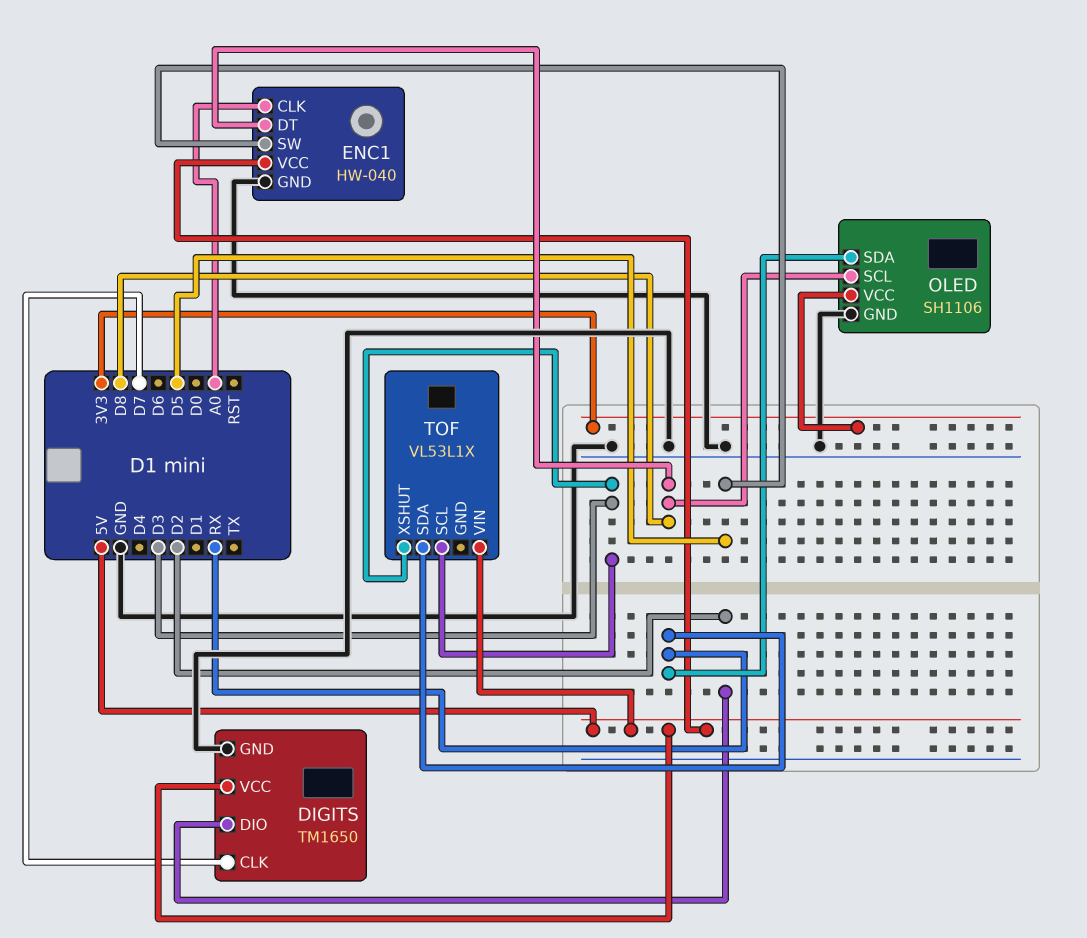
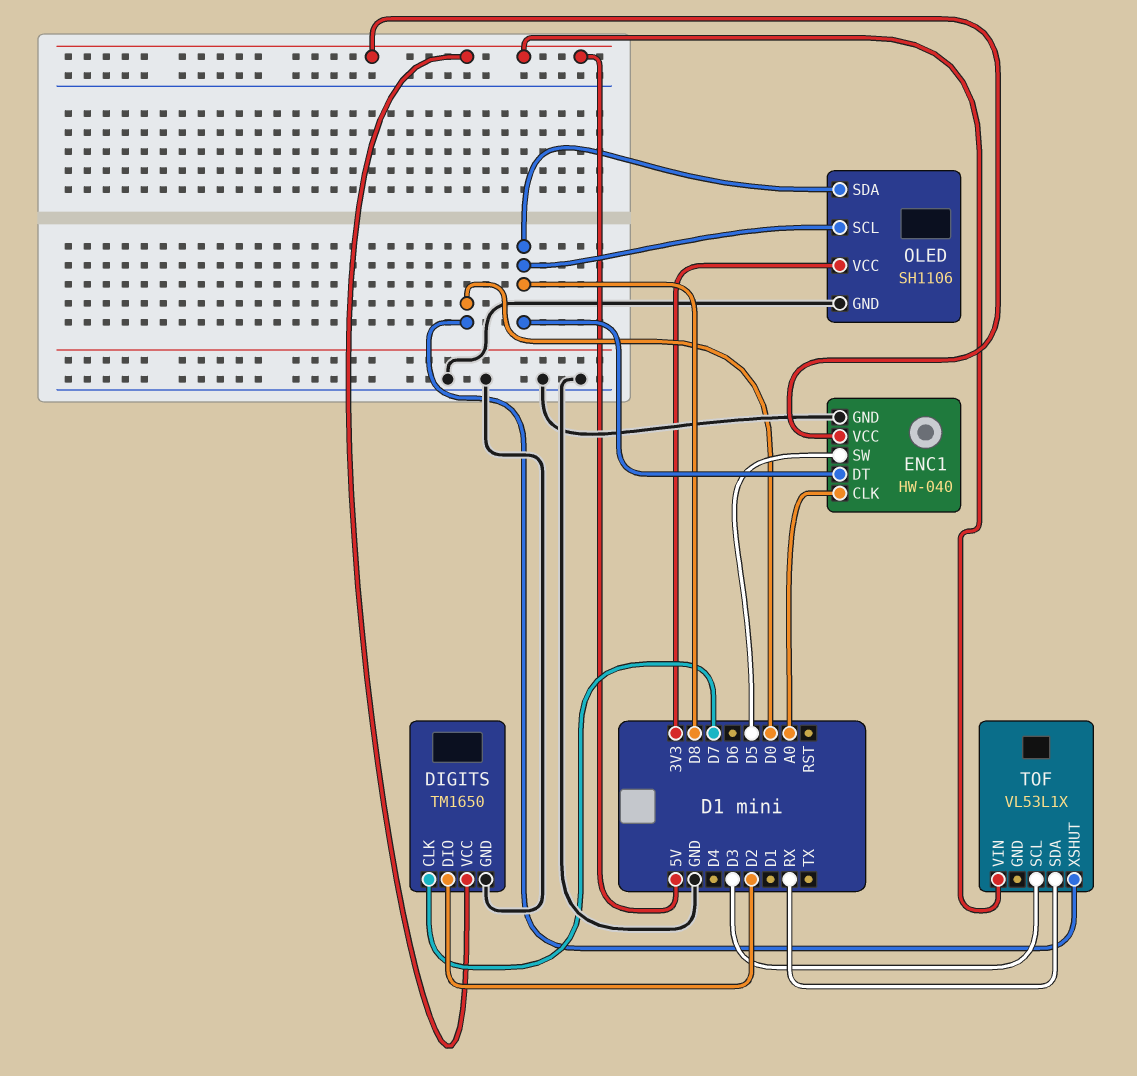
OLED pin SDA: RX -> D8
TOF pin XSHUT: D3 -> D0

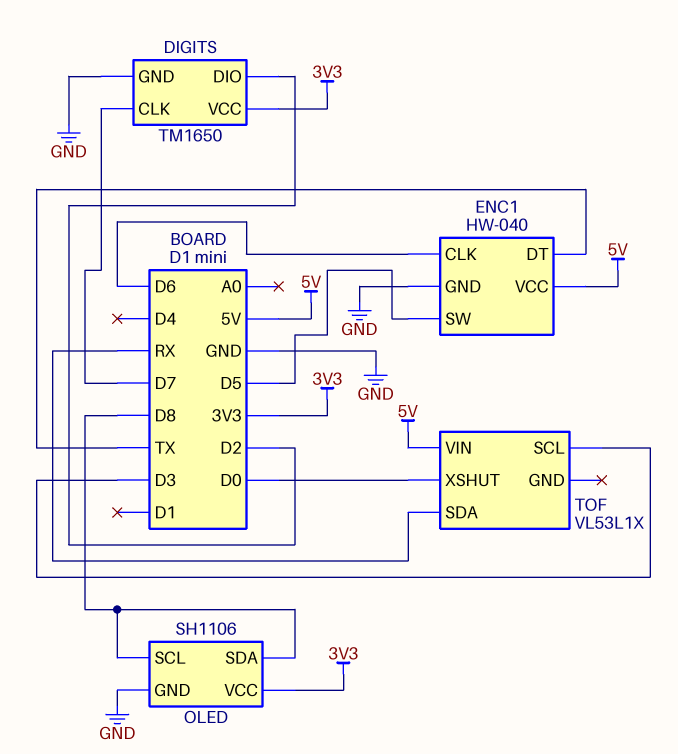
DIGITS pin VCC: 5V -> 3V3
ENC1 pin CLK: A0 -> D6
ENC1 pin DT: D8 -> TX

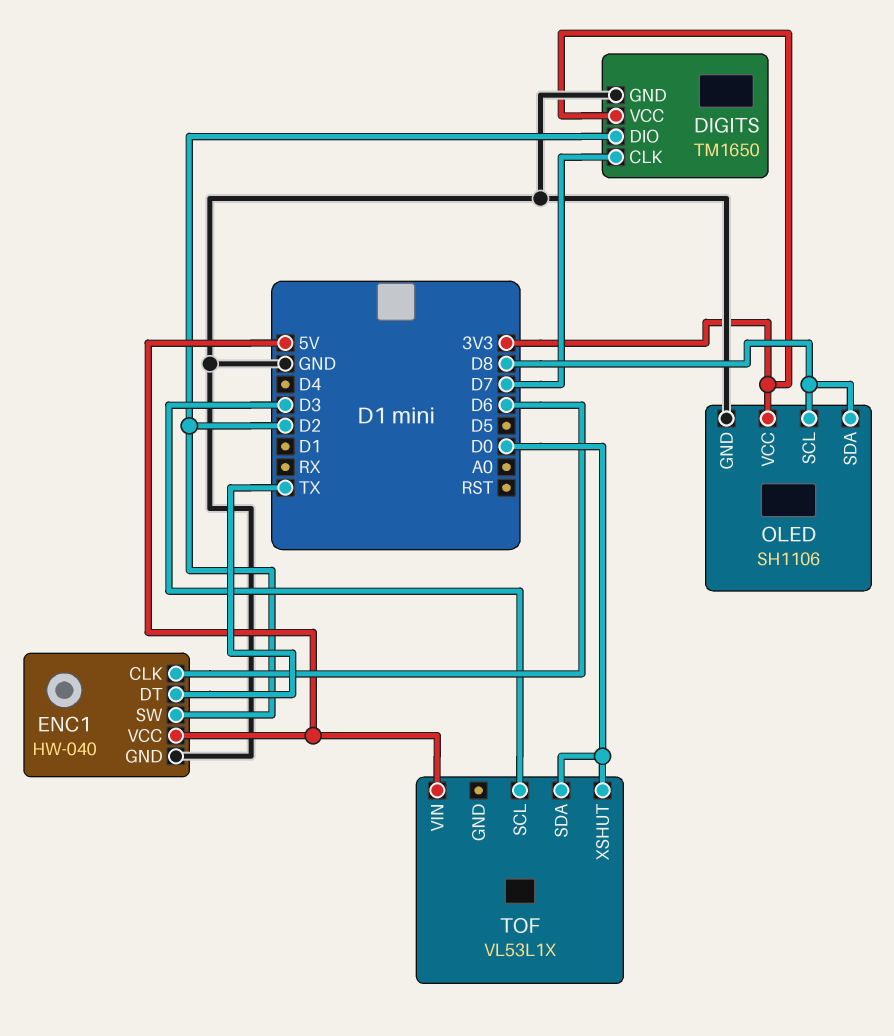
ENC1 pin SW: D5 -> D2
TOF pin SDA: RX -> D0

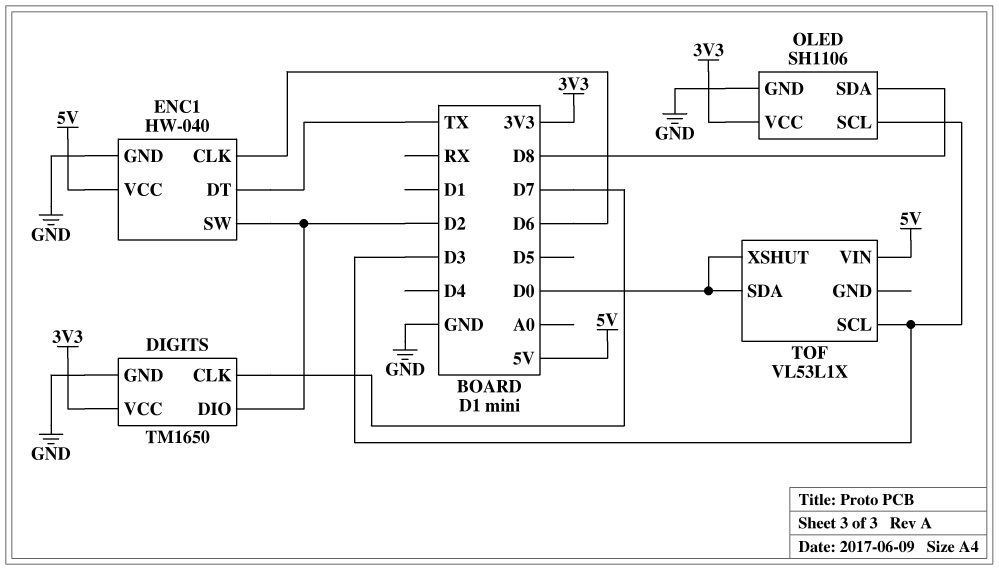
OLED pin SCL: D8 -> D3

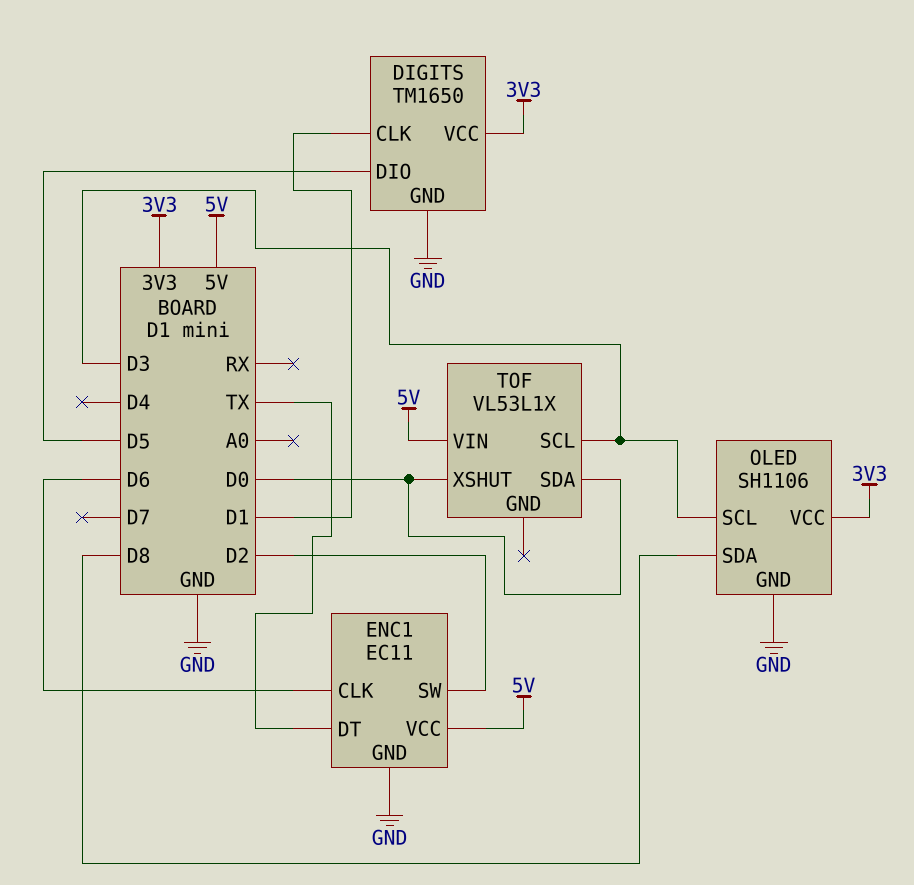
DIGITS pin CLK: D7 -> D1
DIGITS pin DIO: D2 -> D5
ENC1: HW-040 -> EC11

